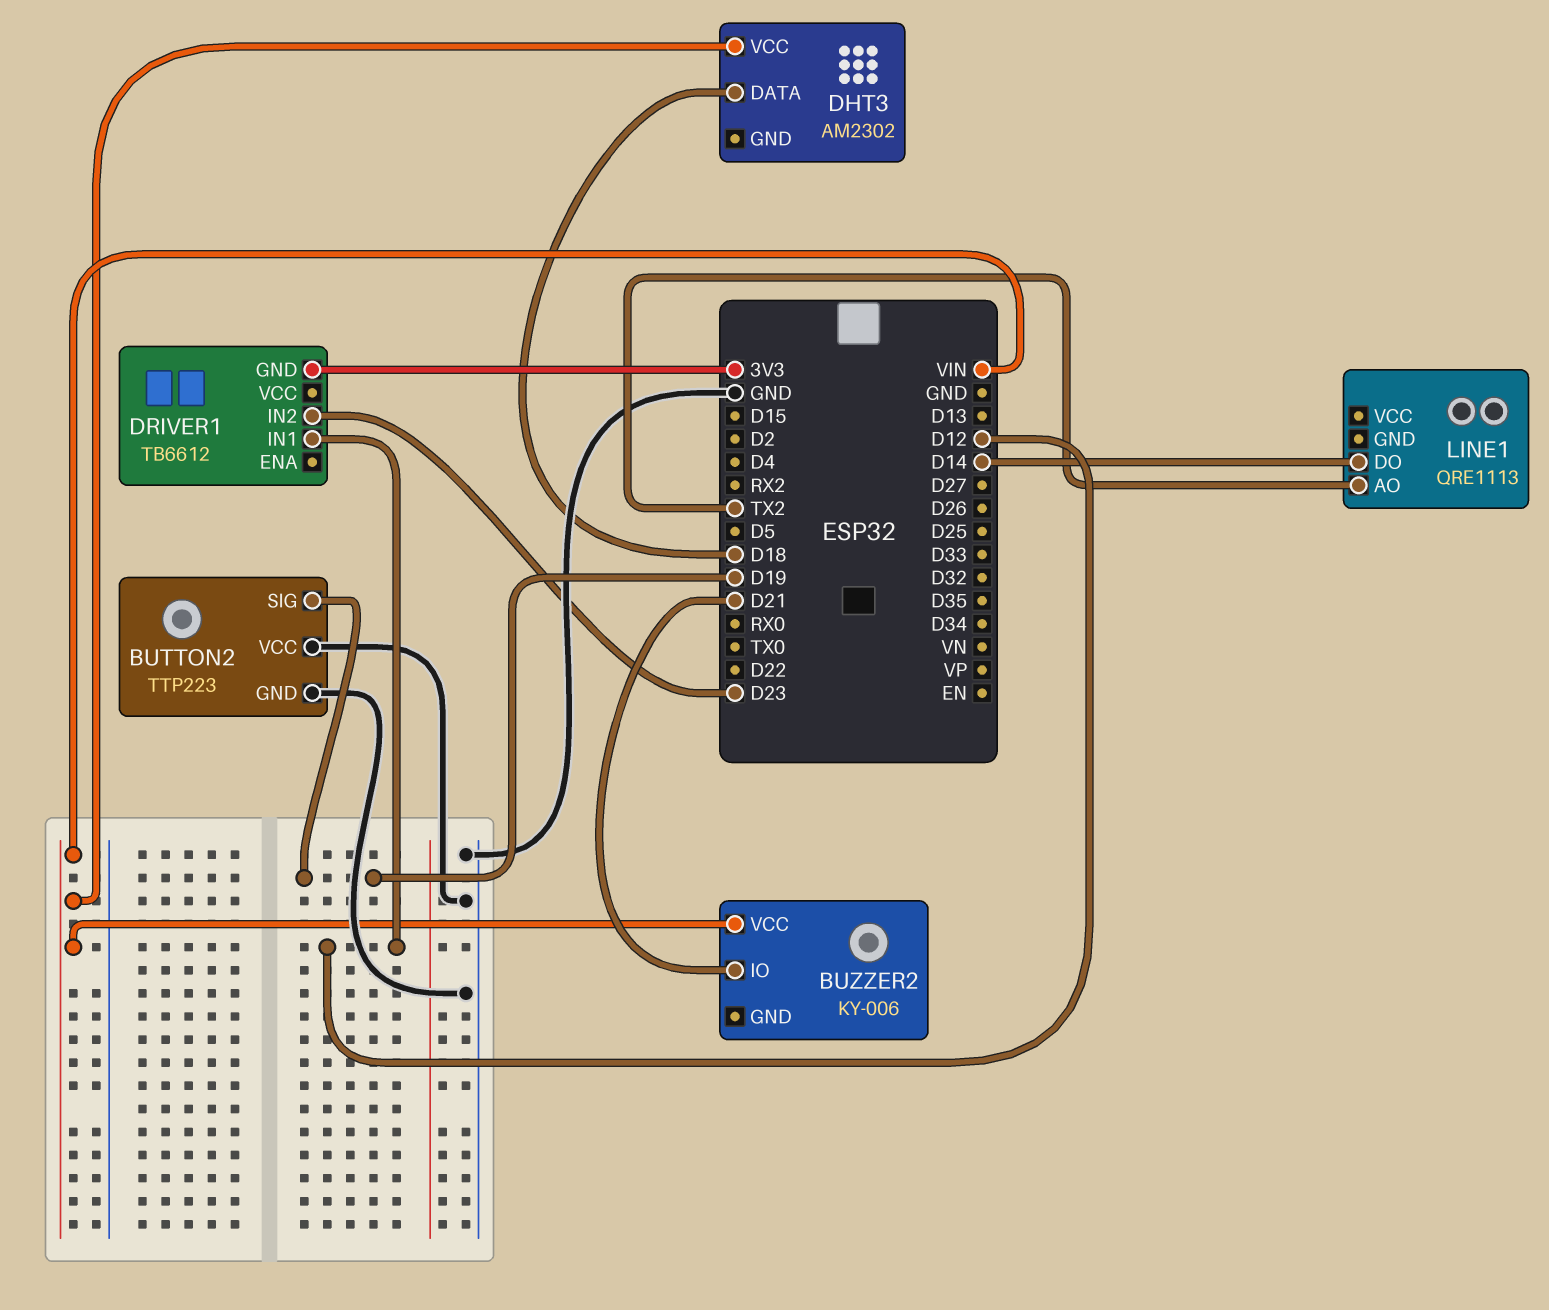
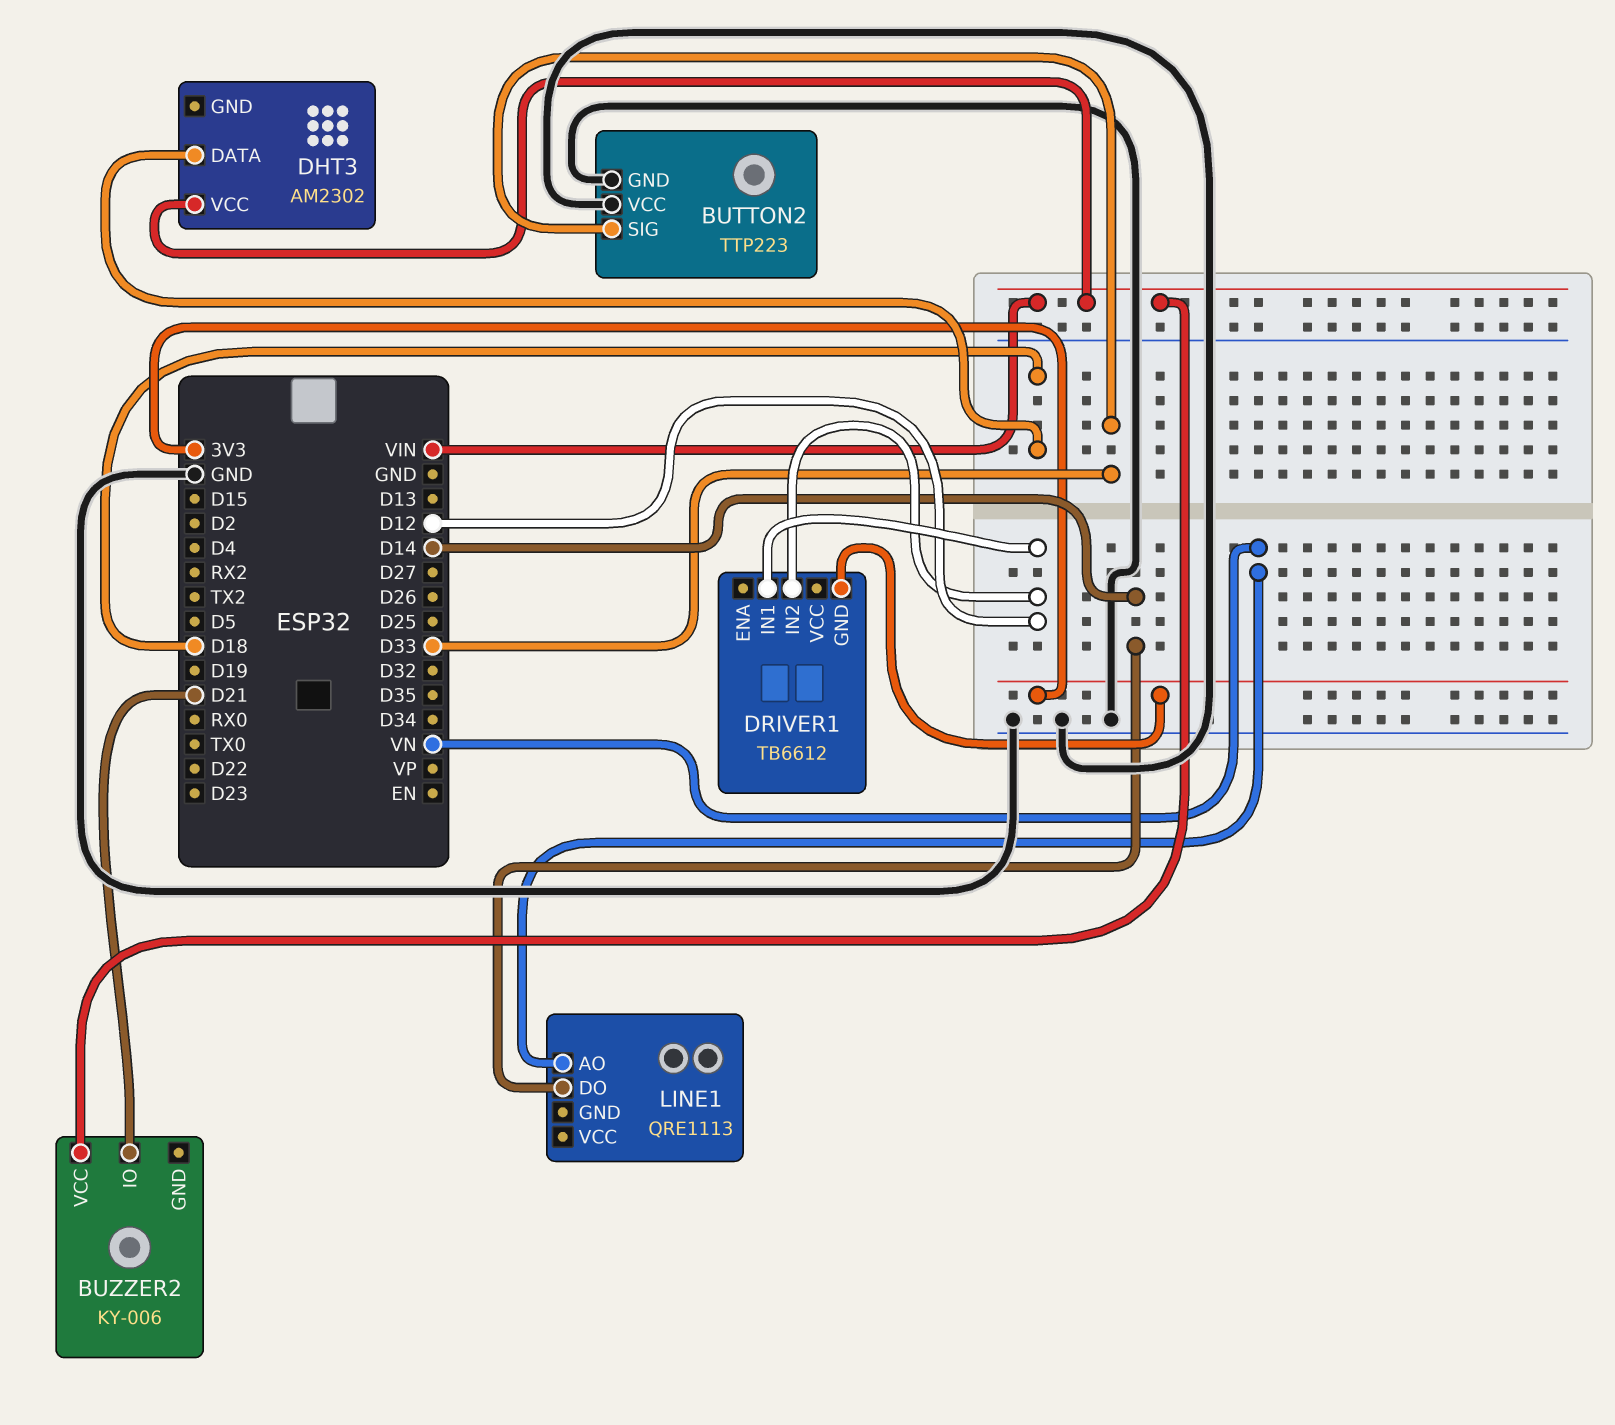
BUTTON2 pin SIG: D19 -> D33
DRIVER1 pin IN2: D23 -> D12
LINE1 pin AO: TX2 -> VN

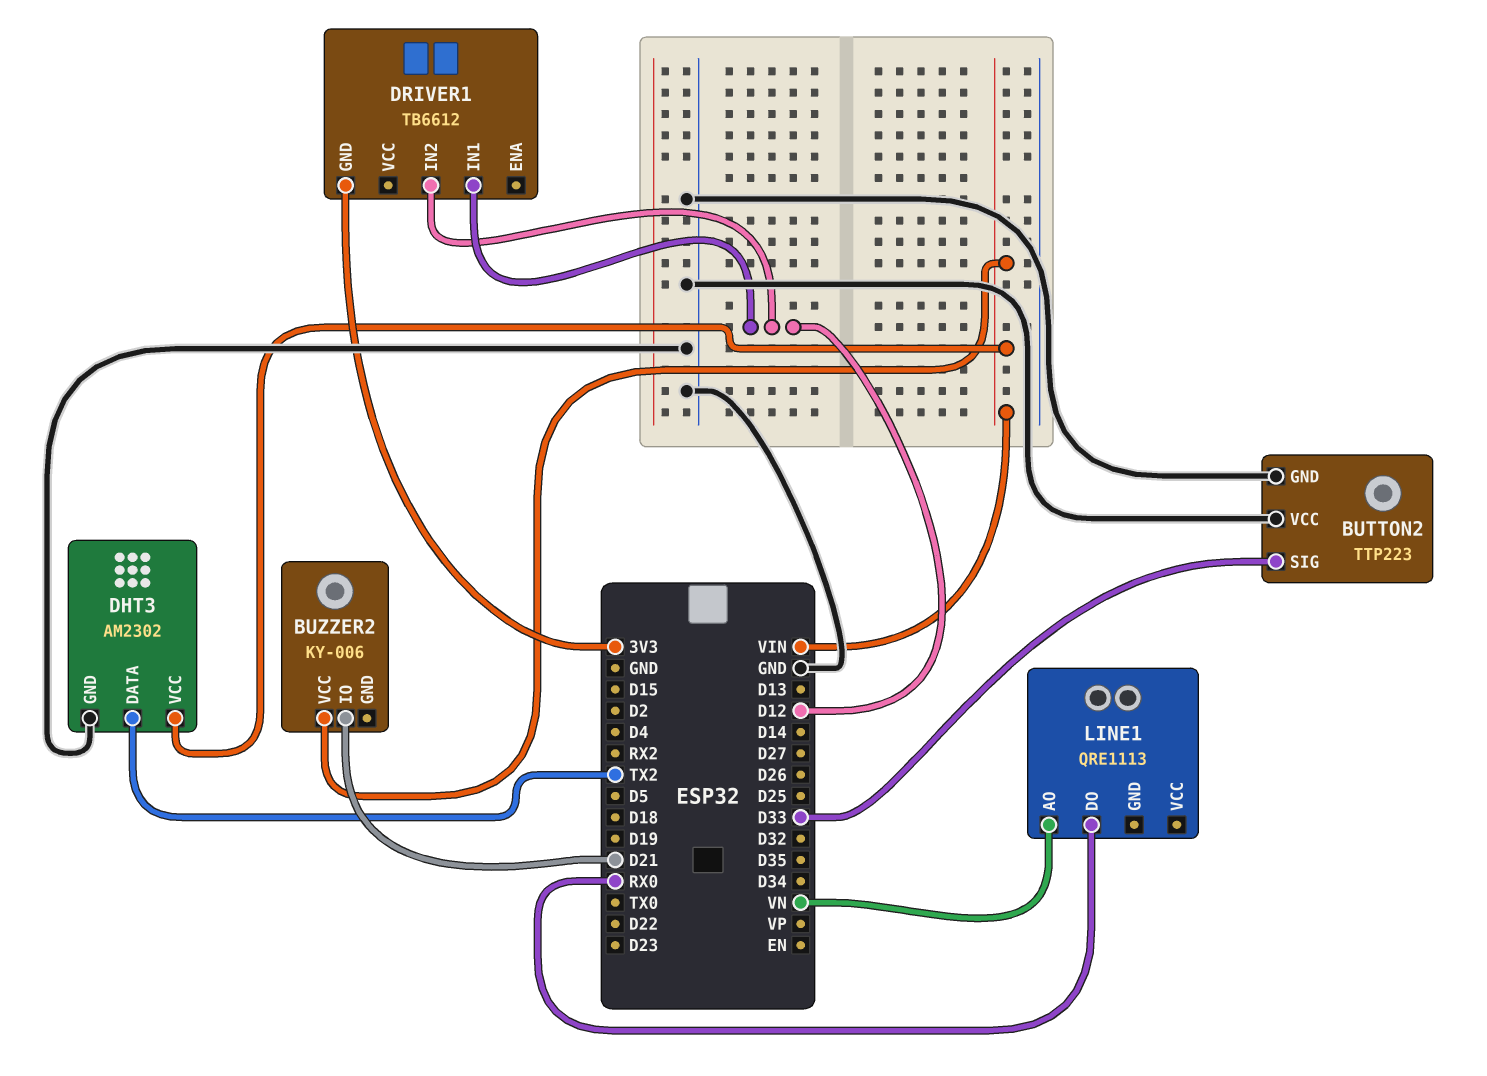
DHT3 pin DATA: D18 -> TX2
DHT3 pin GND: none -> GND
LINE1 pin DO: D14 -> RX0

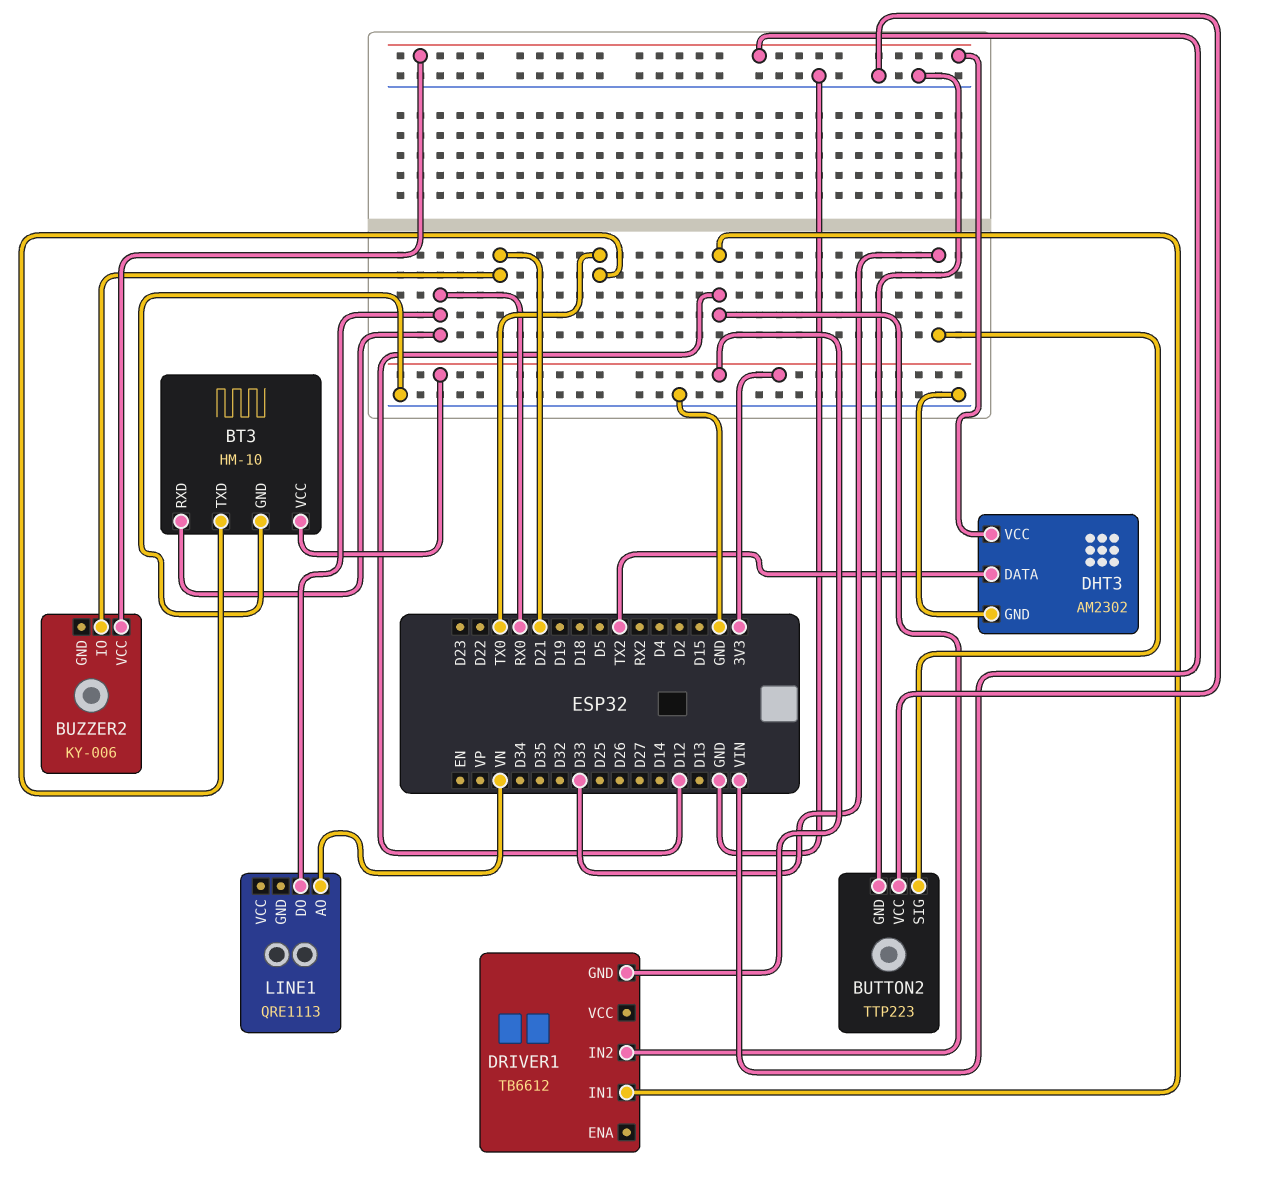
BT3: none -> HM-10
BT3 pin GND: none -> GND
BT3 pin RXD: none -> RX0
BT3 pin TXD: none -> TX0
BT3 pin VCC: none -> 3V3

